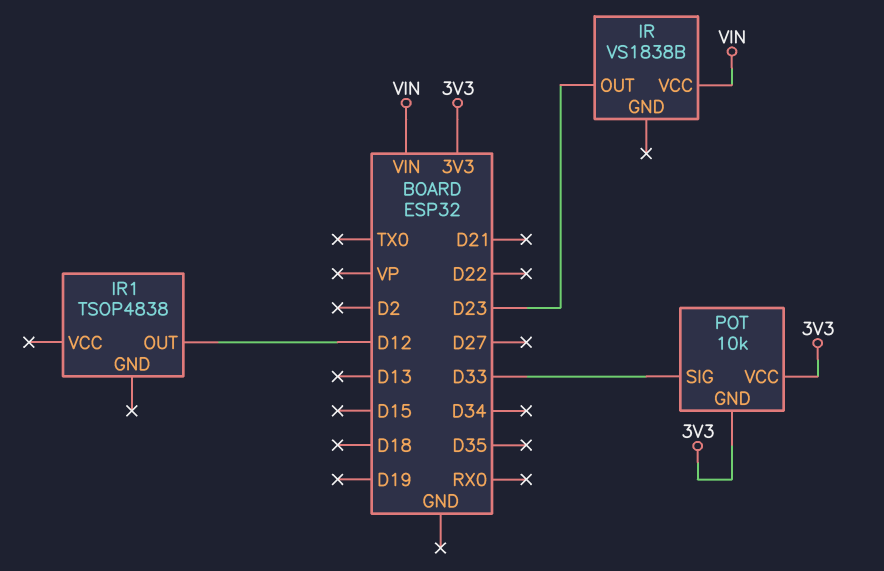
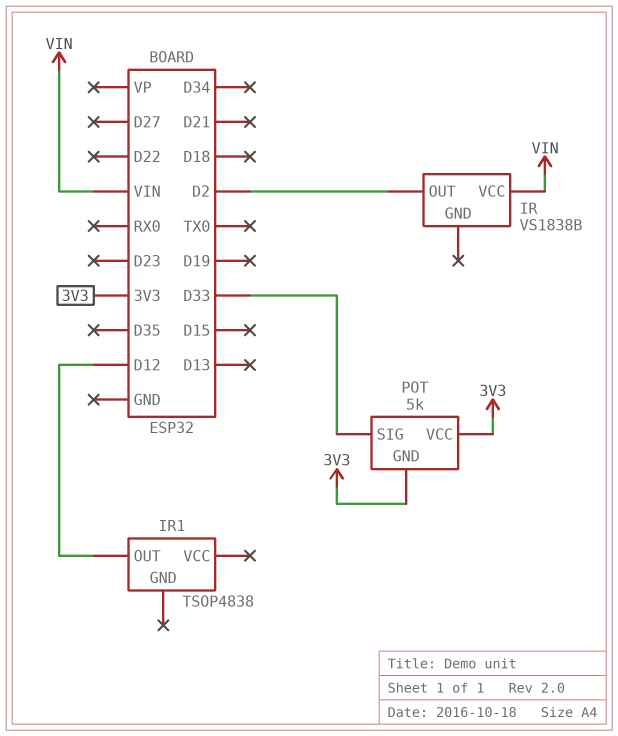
IR pin OUT: D23 -> D2
POT: 10k -> 5k

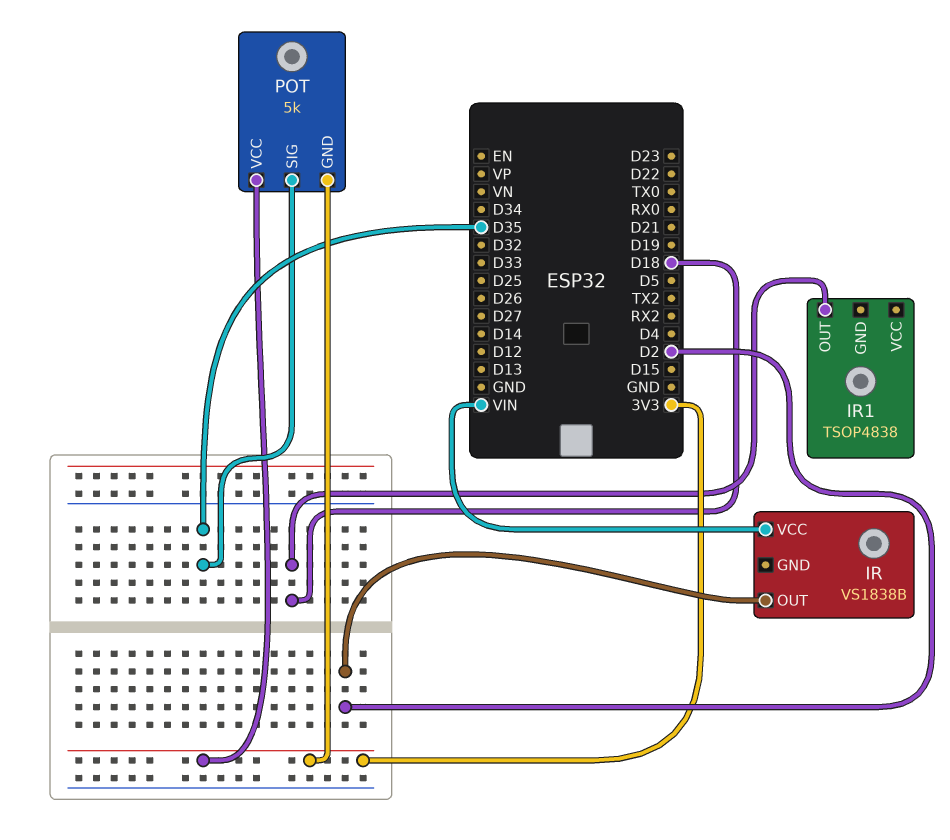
IR1 pin OUT: D12 -> D18
POT pin SIG: D33 -> D35

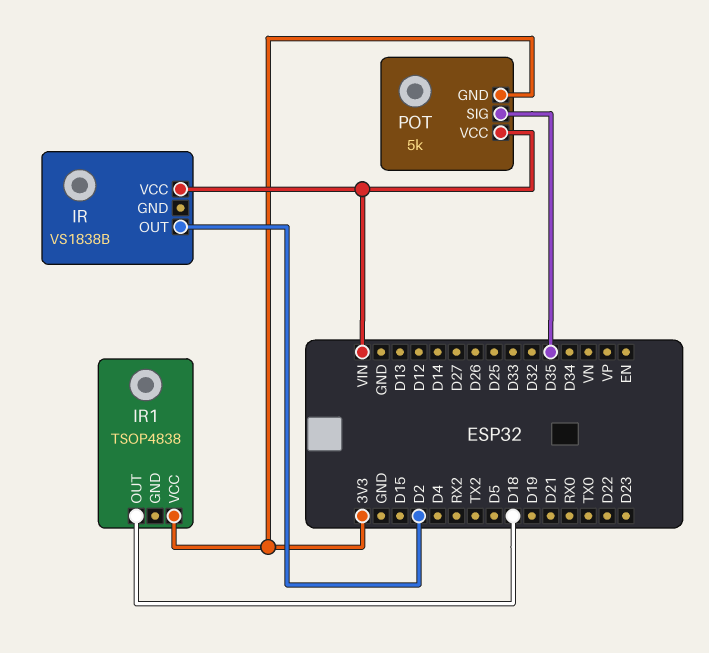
IR1 pin VCC: none -> 3V3
POT pin VCC: 3V3 -> VIN

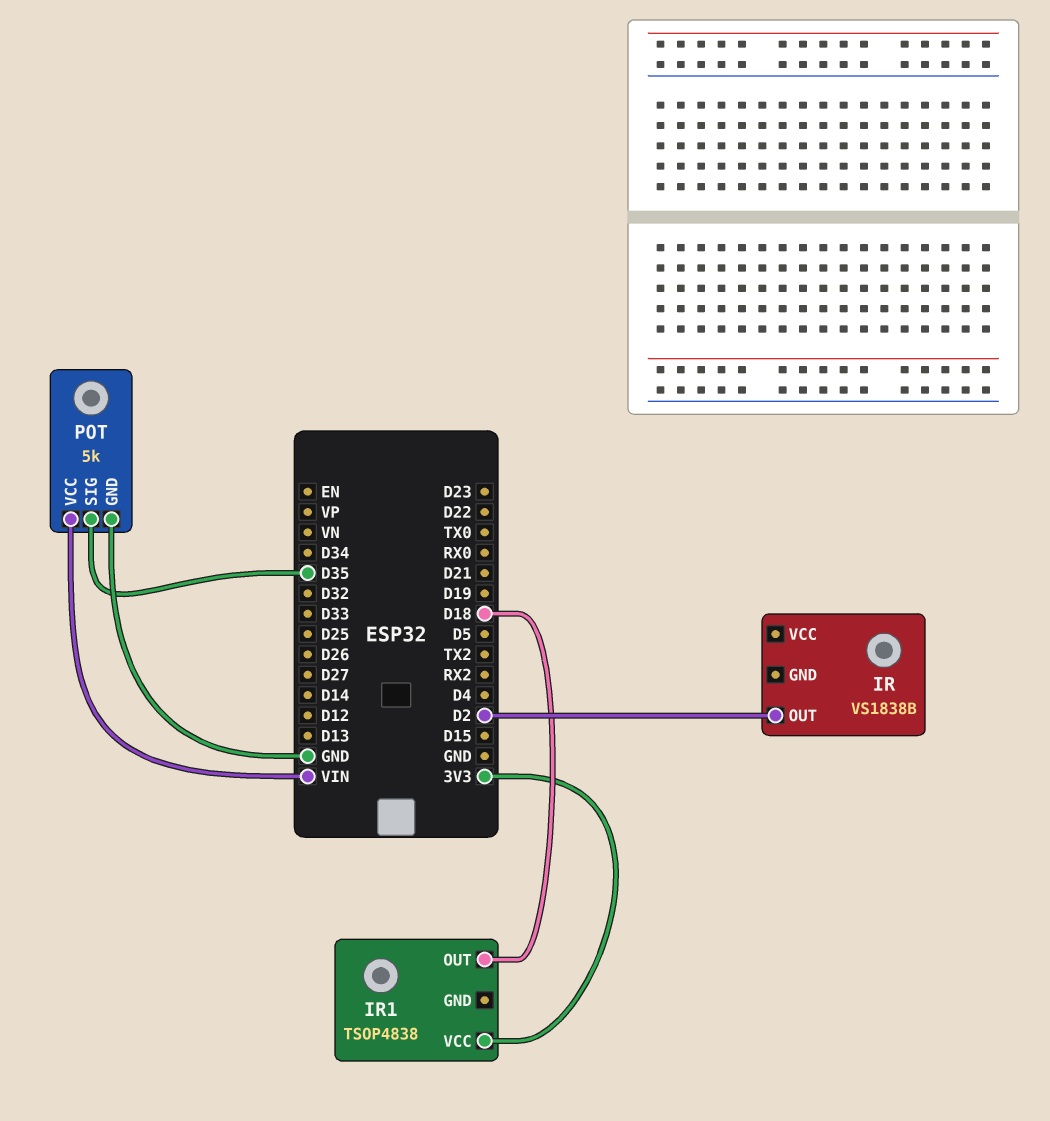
IR pin VCC: VIN -> none
POT pin GND: 3V3 -> GND

